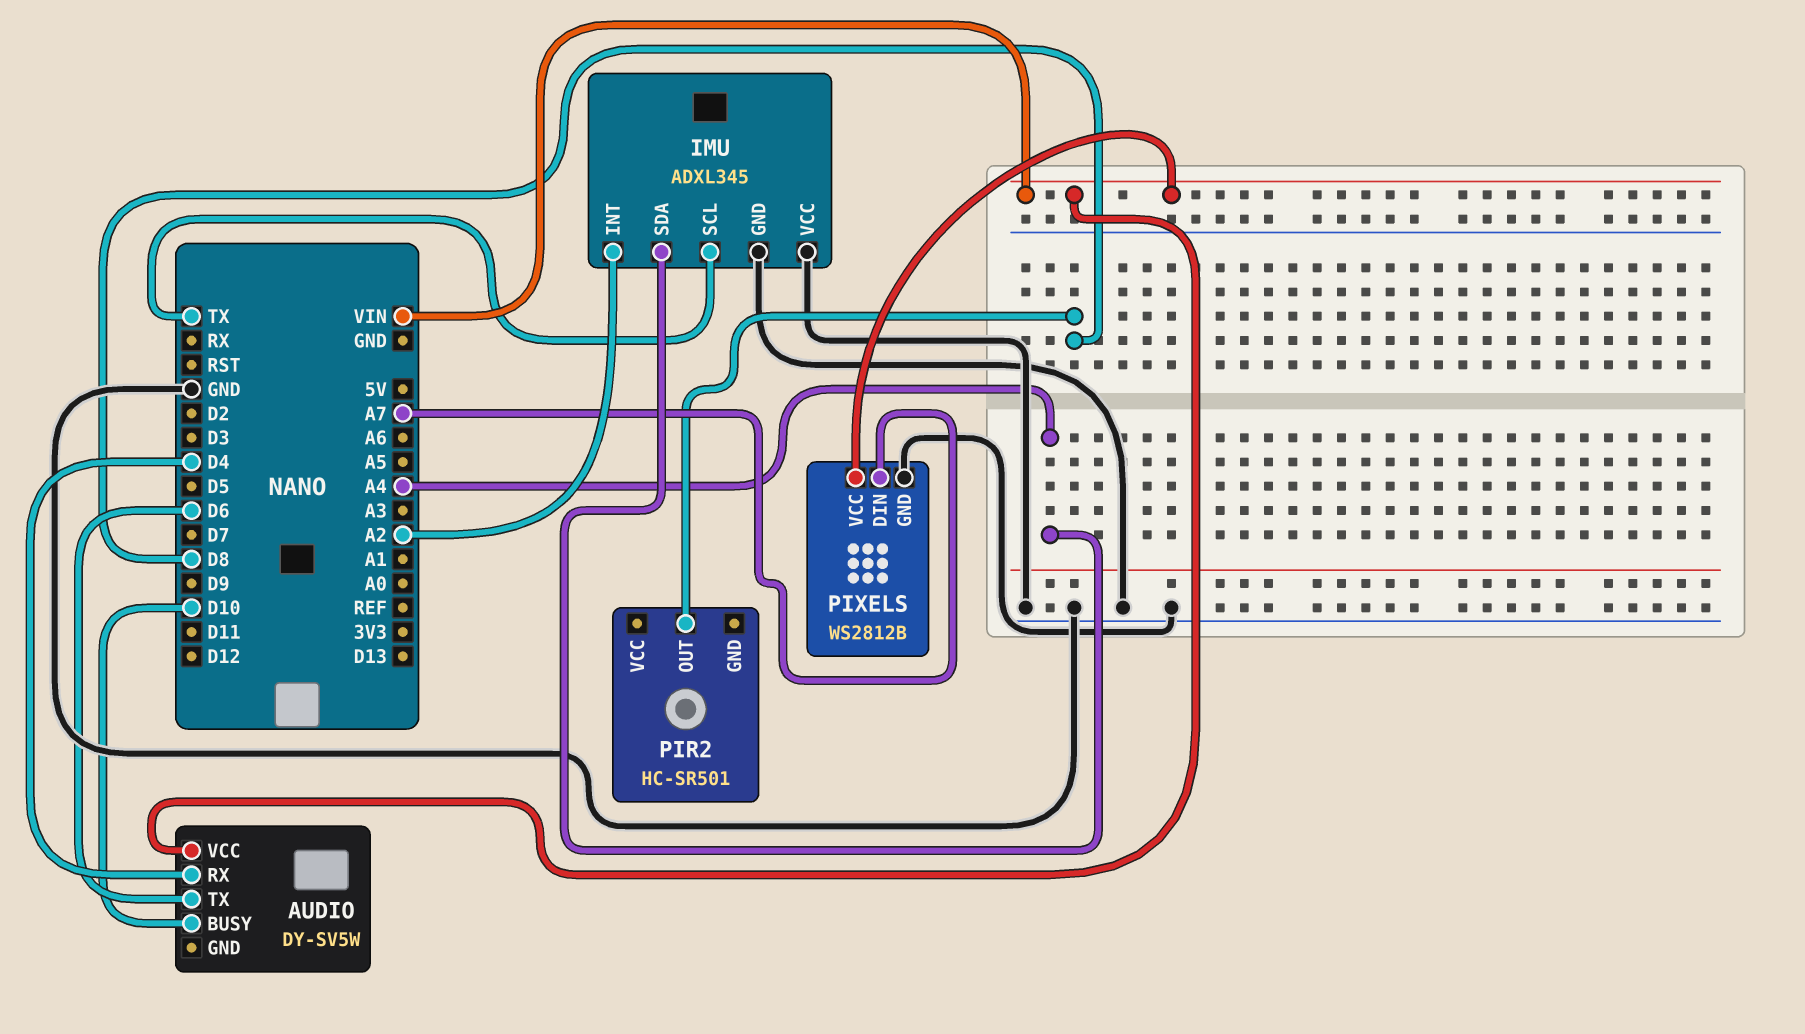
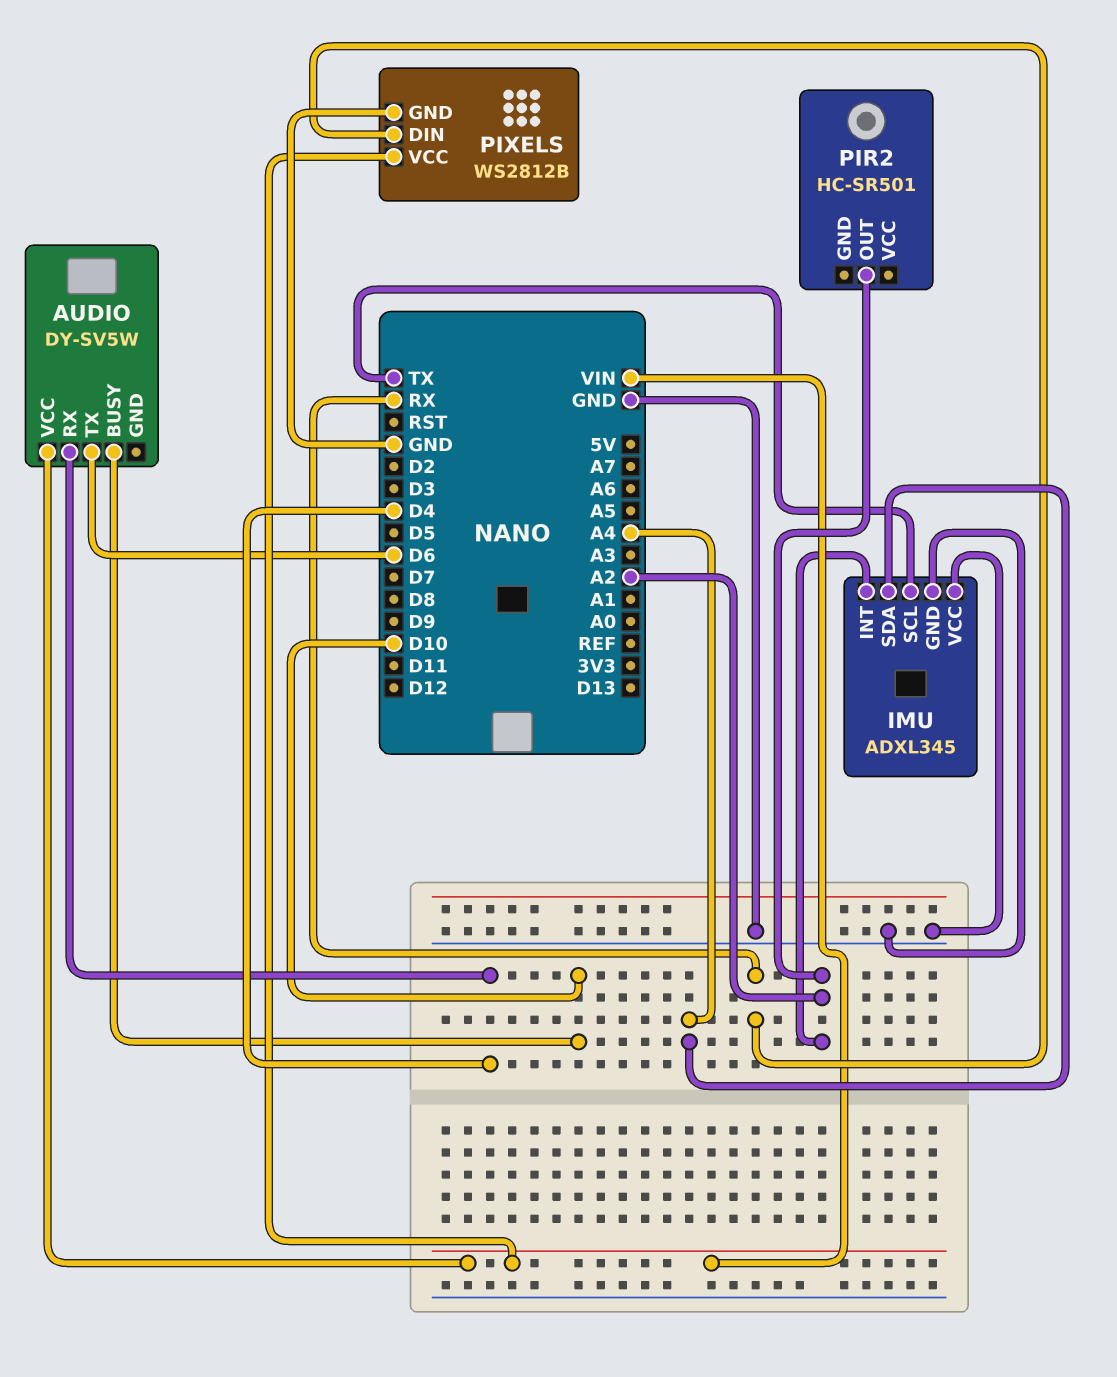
PIR2 pin OUT: D8 -> A2
PIXELS pin DIN: A7 -> RX

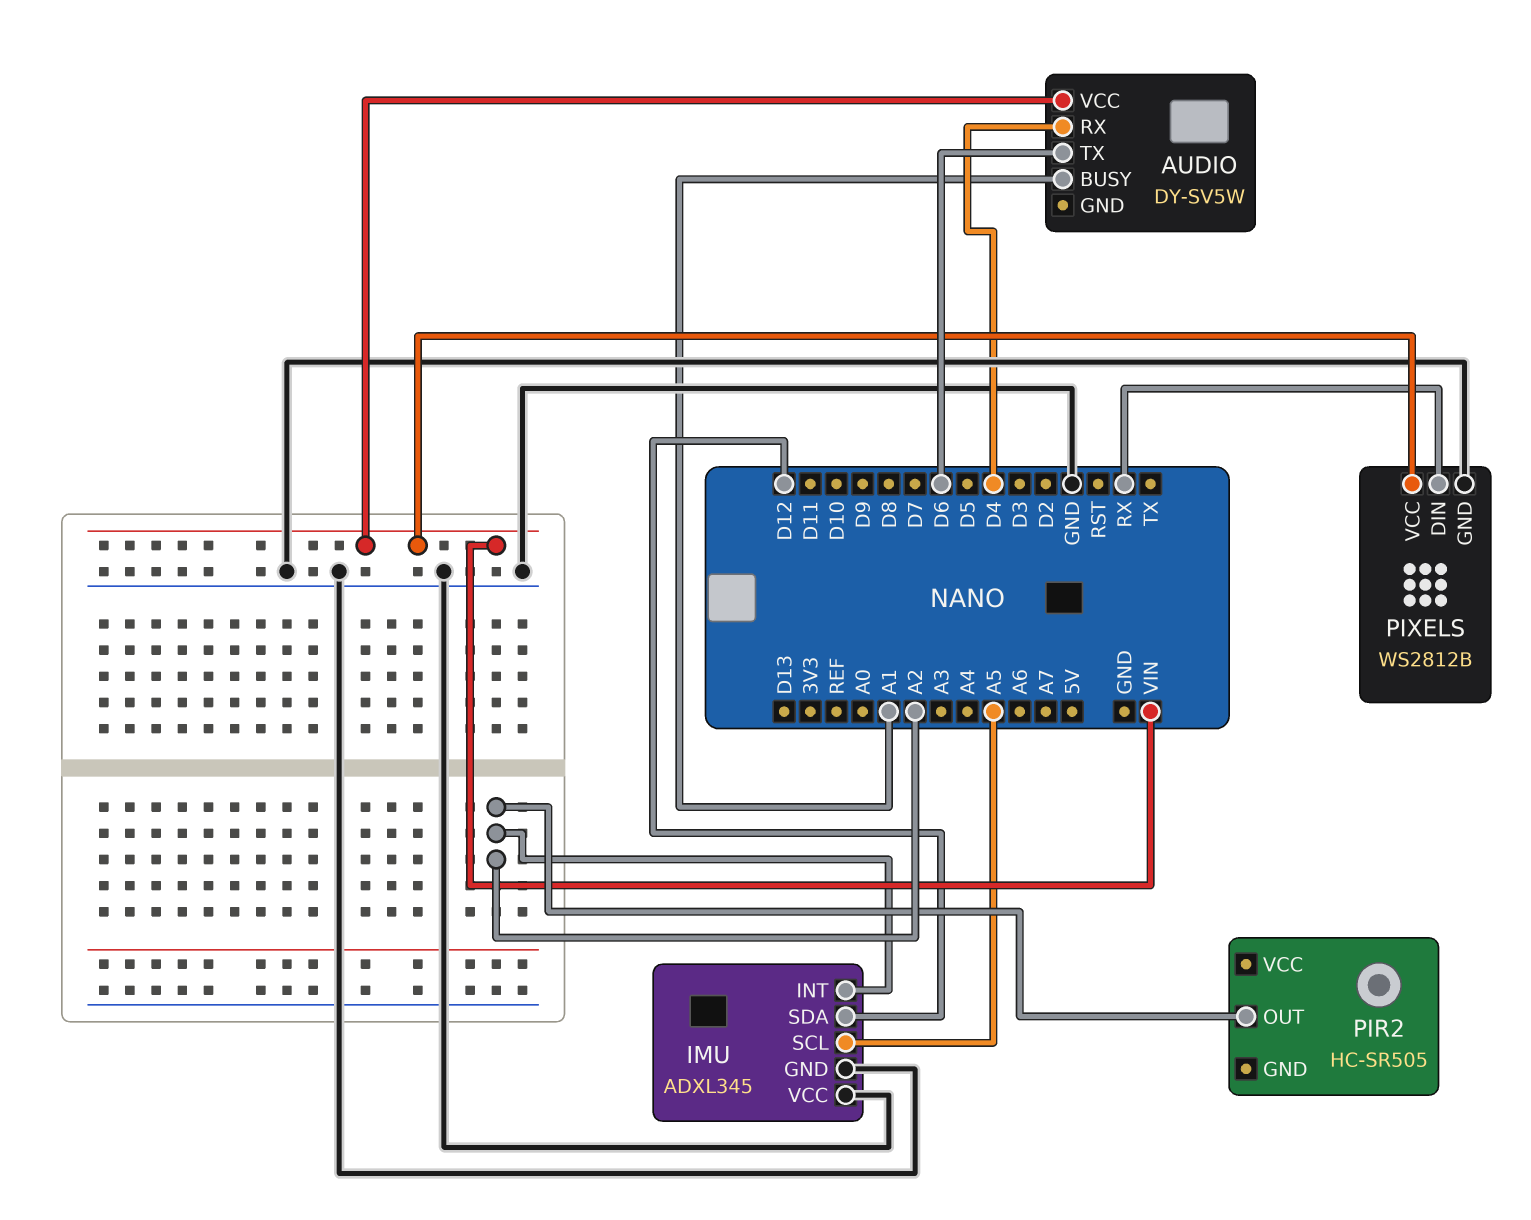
AUDIO pin BUSY: D10 -> A1
IMU pin SCL: TX -> A5
IMU pin SDA: A4 -> D12
PIR2: HC-SR501 -> HC-SR505

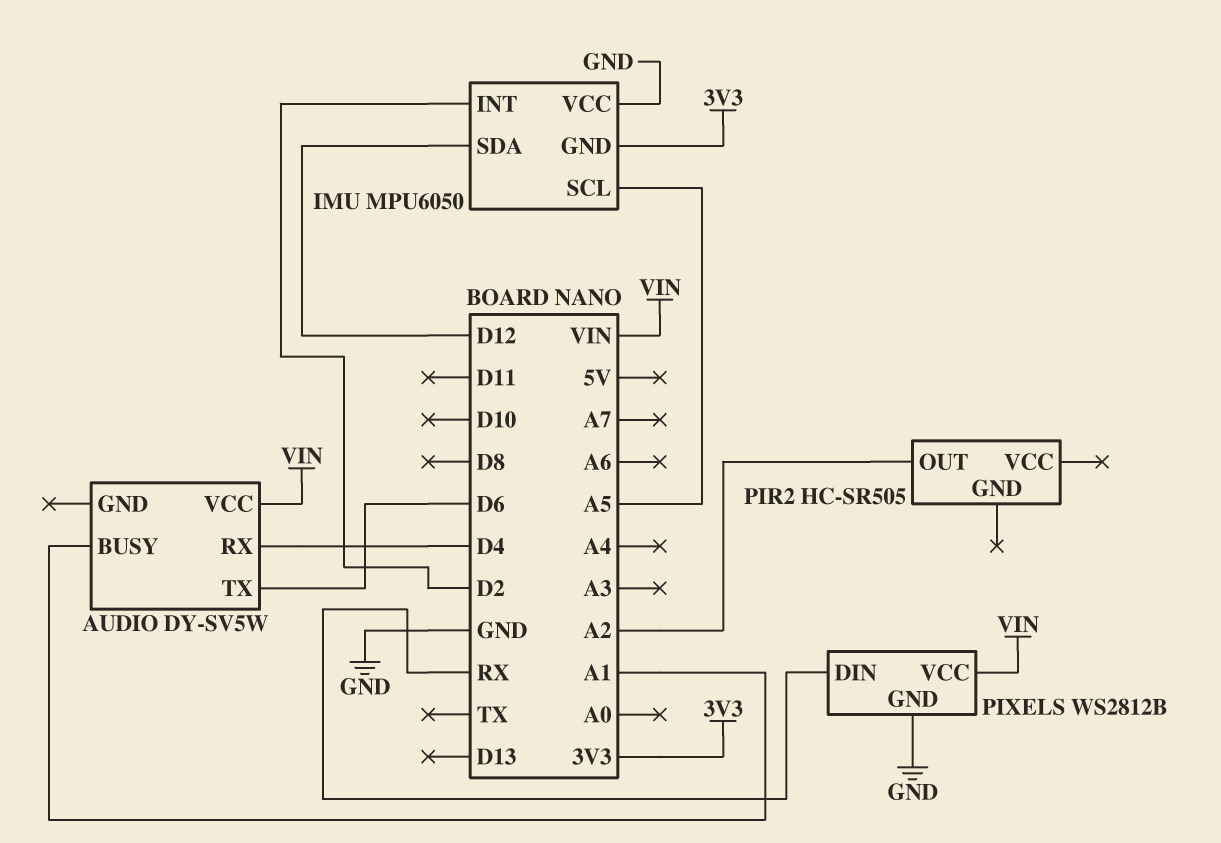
IMU: ADXL345 -> MPU6050
IMU pin GND: GND -> 3V3
IMU pin INT: A2 -> D2

